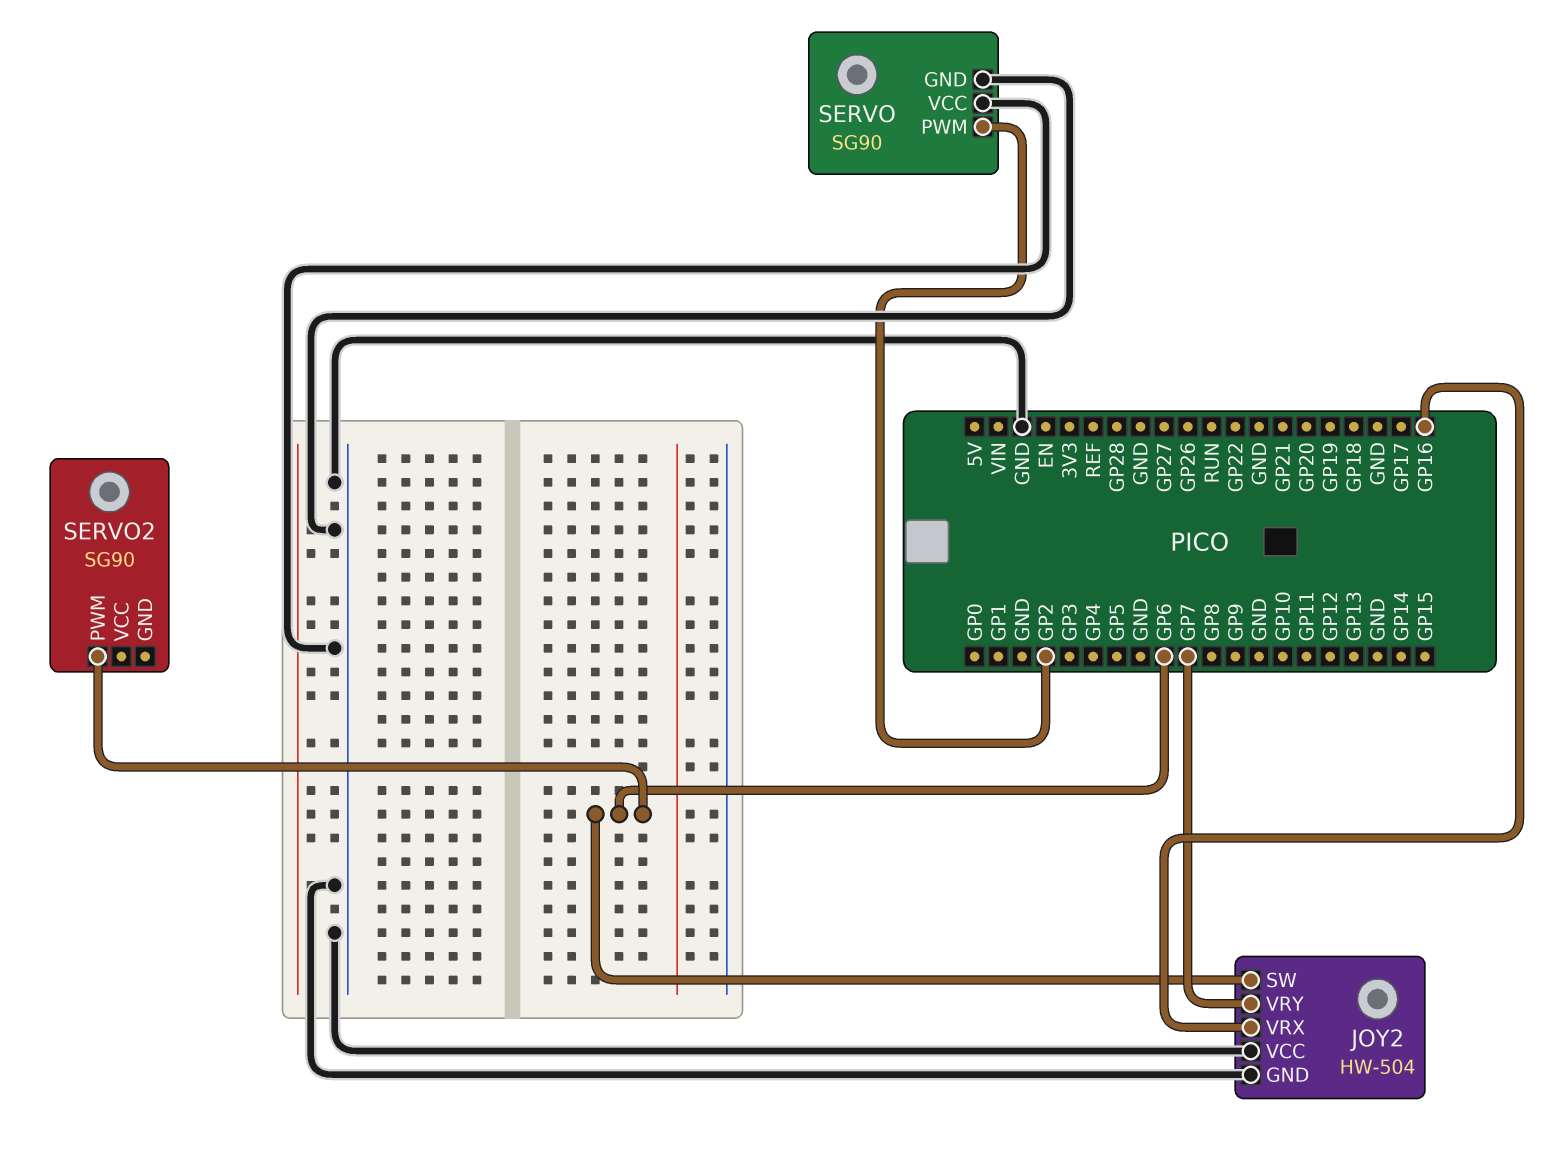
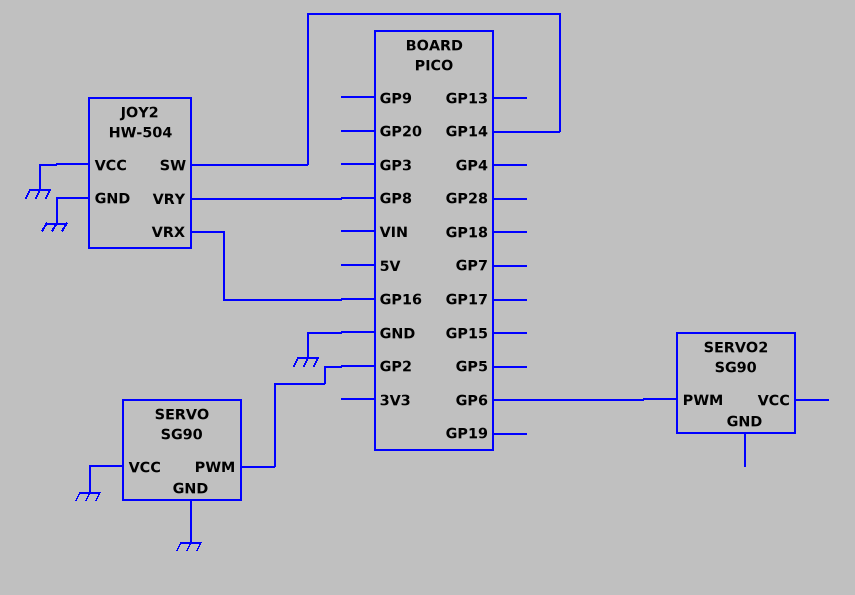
JOY2 pin SW: GP6 -> GP14
JOY2 pin VRY: GP7 -> GP8

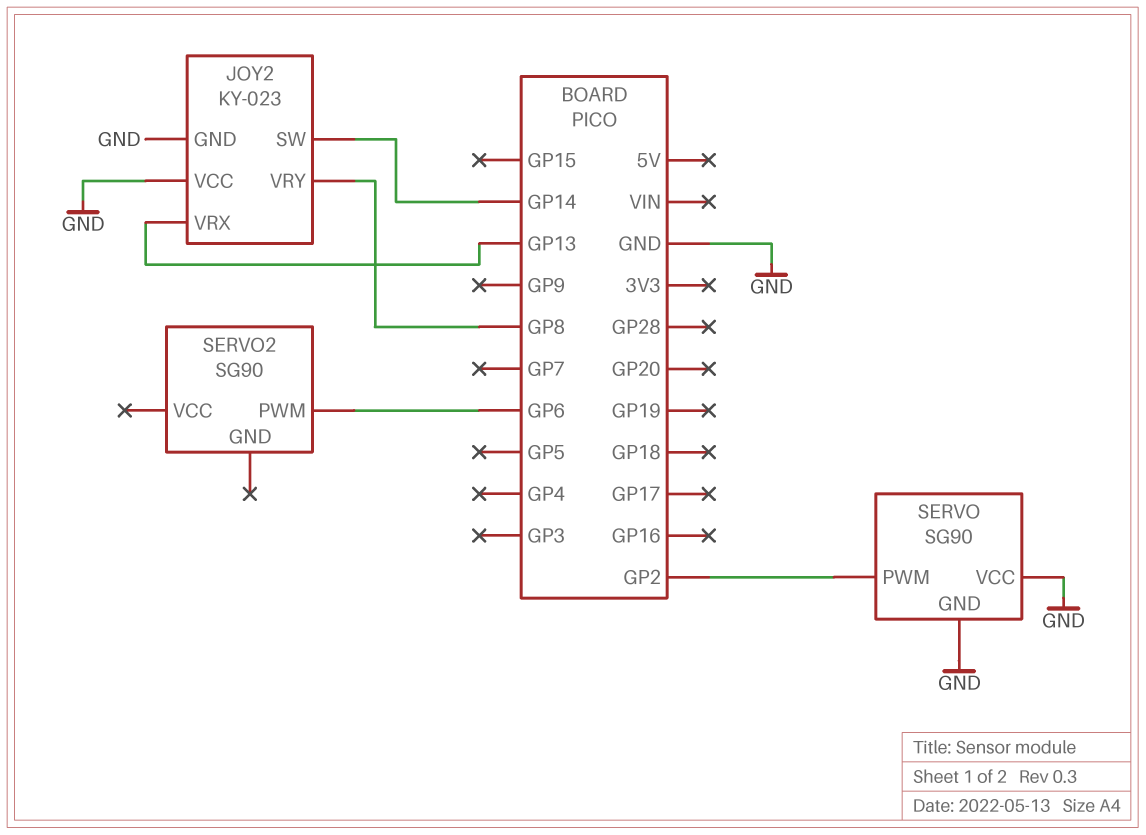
JOY2: HW-504 -> KY-023
JOY2 pin VRX: GP16 -> GP13

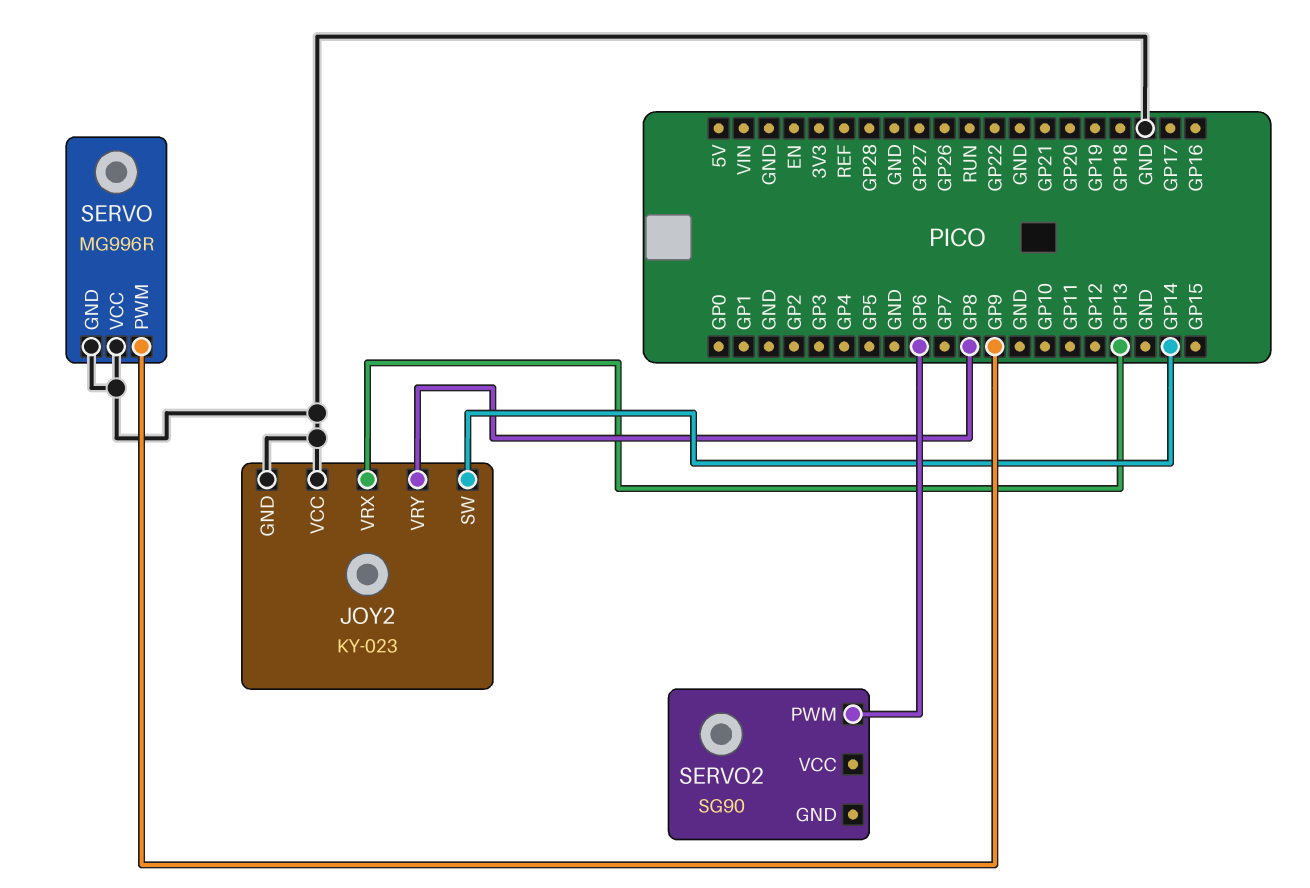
SERVO: SG90 -> MG996R
SERVO pin PWM: GP2 -> GP9

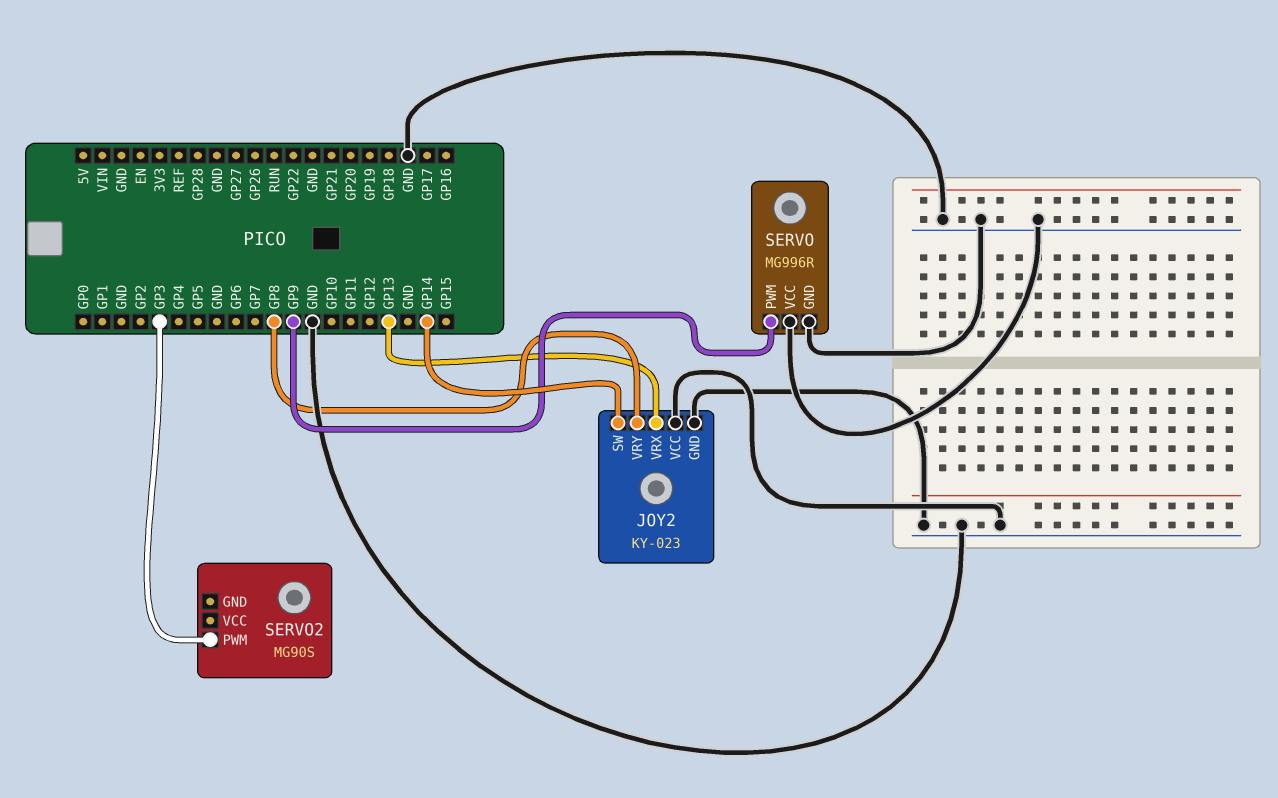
SERVO2: SG90 -> MG90S
SERVO2 pin PWM: GP6 -> GP3

